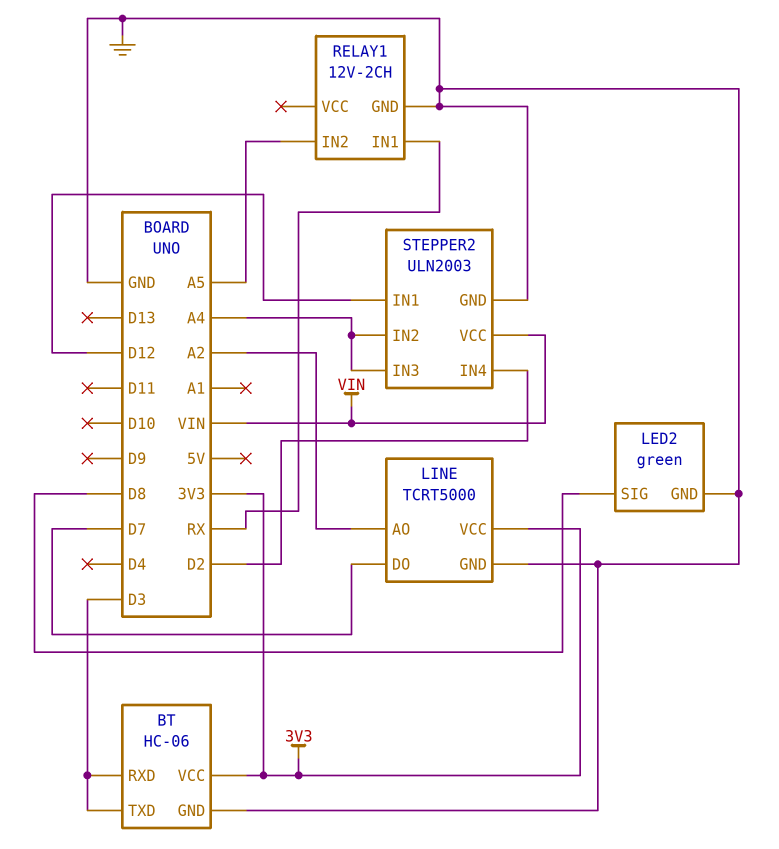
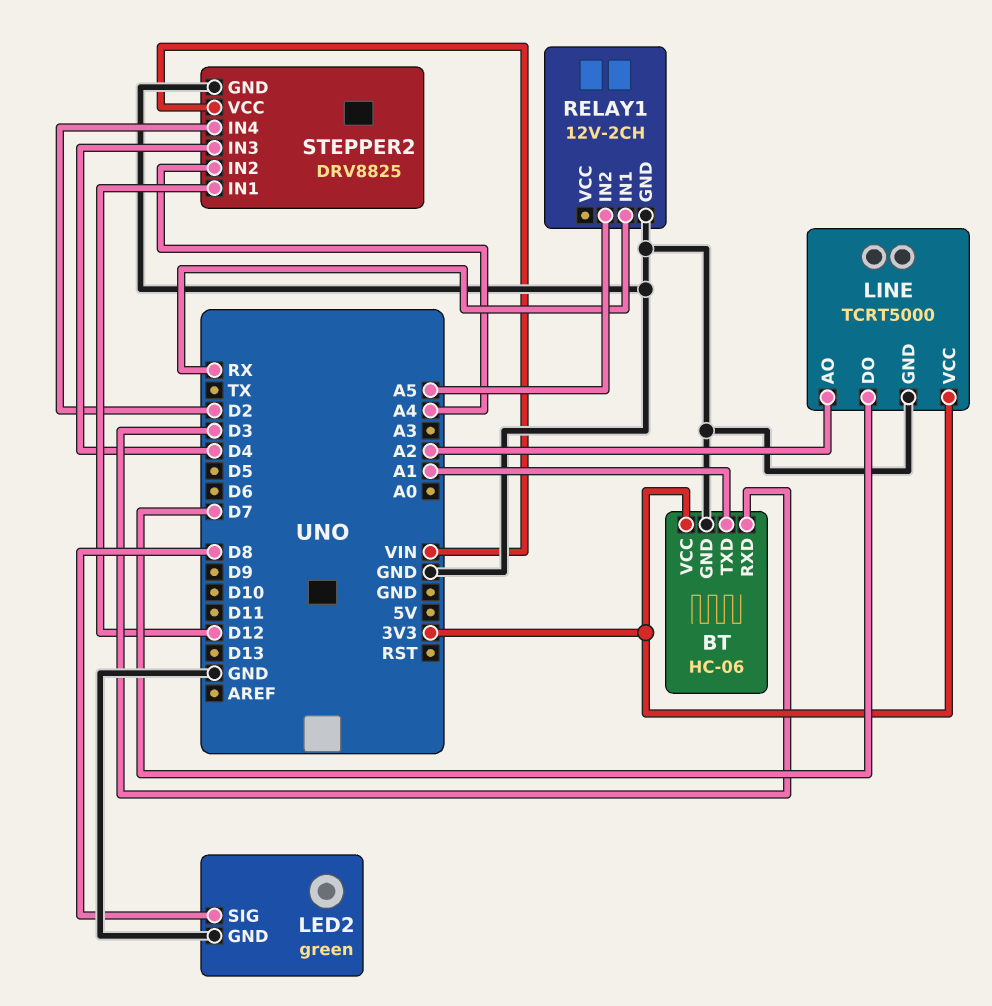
BT pin TXD: D3 -> A1
STEPPER2: ULN2003 -> DRV8825
STEPPER2 pin IN3: A4 -> D4

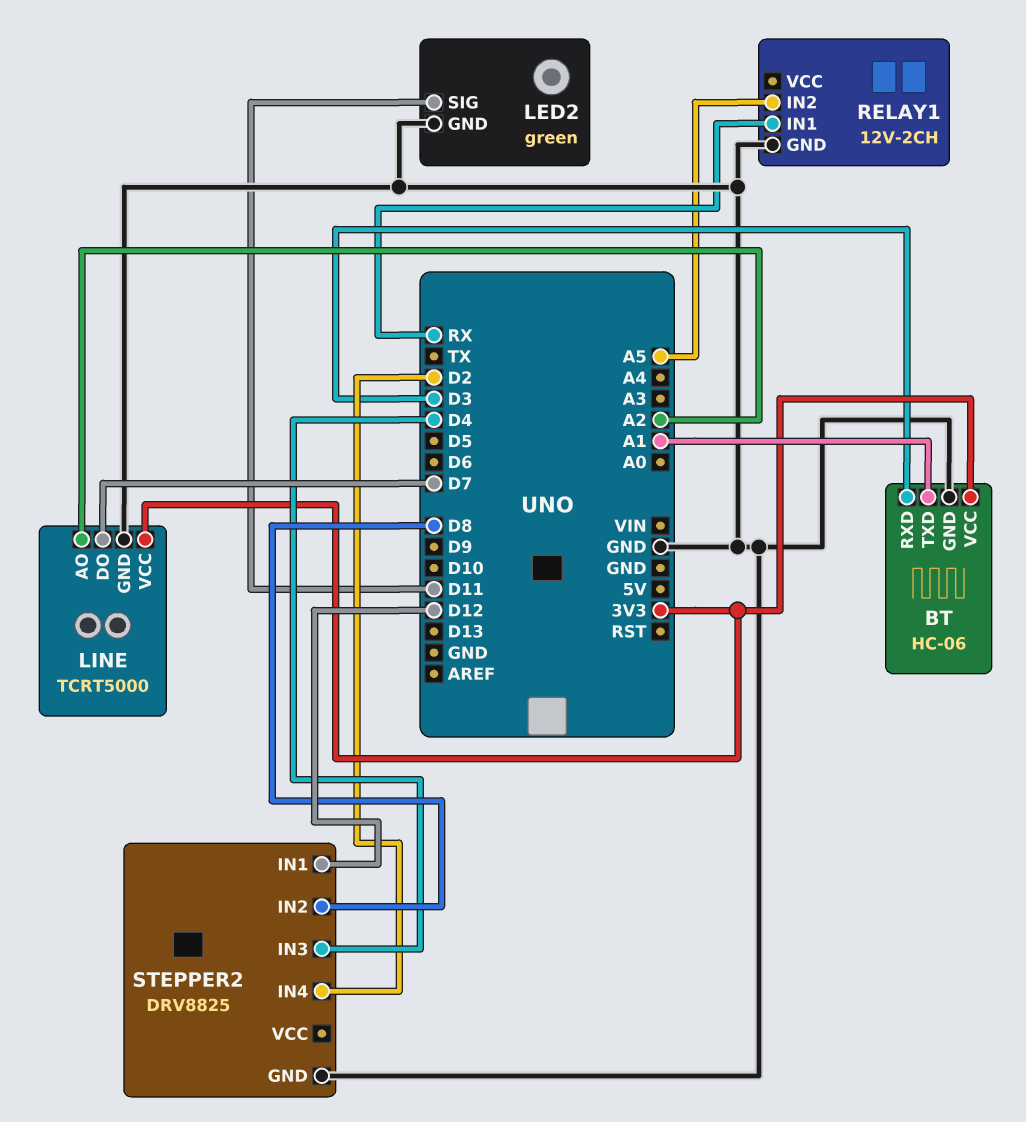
LED2 pin SIG: D8 -> D11
STEPPER2 pin IN2: A4 -> D8
STEPPER2 pin VCC: VIN -> none

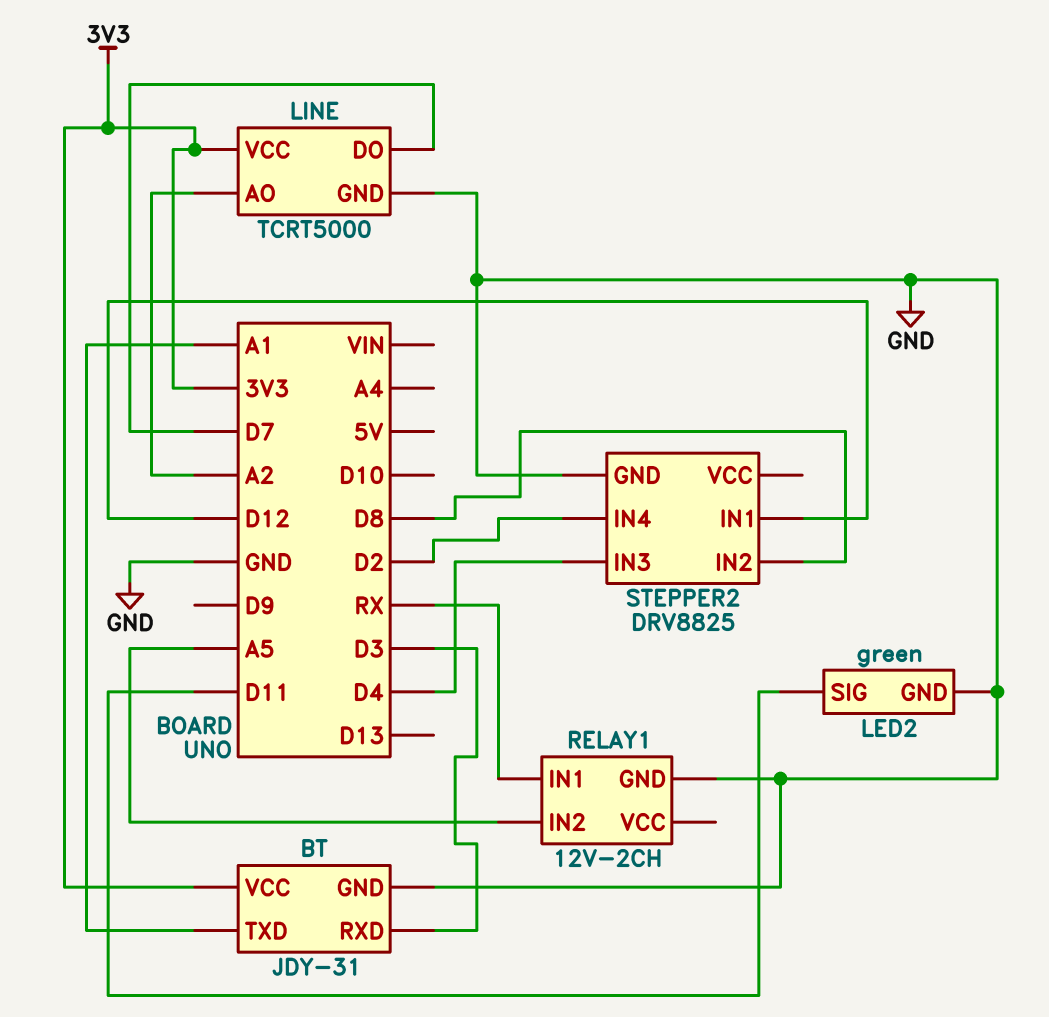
BT: HC-06 -> JDY-31

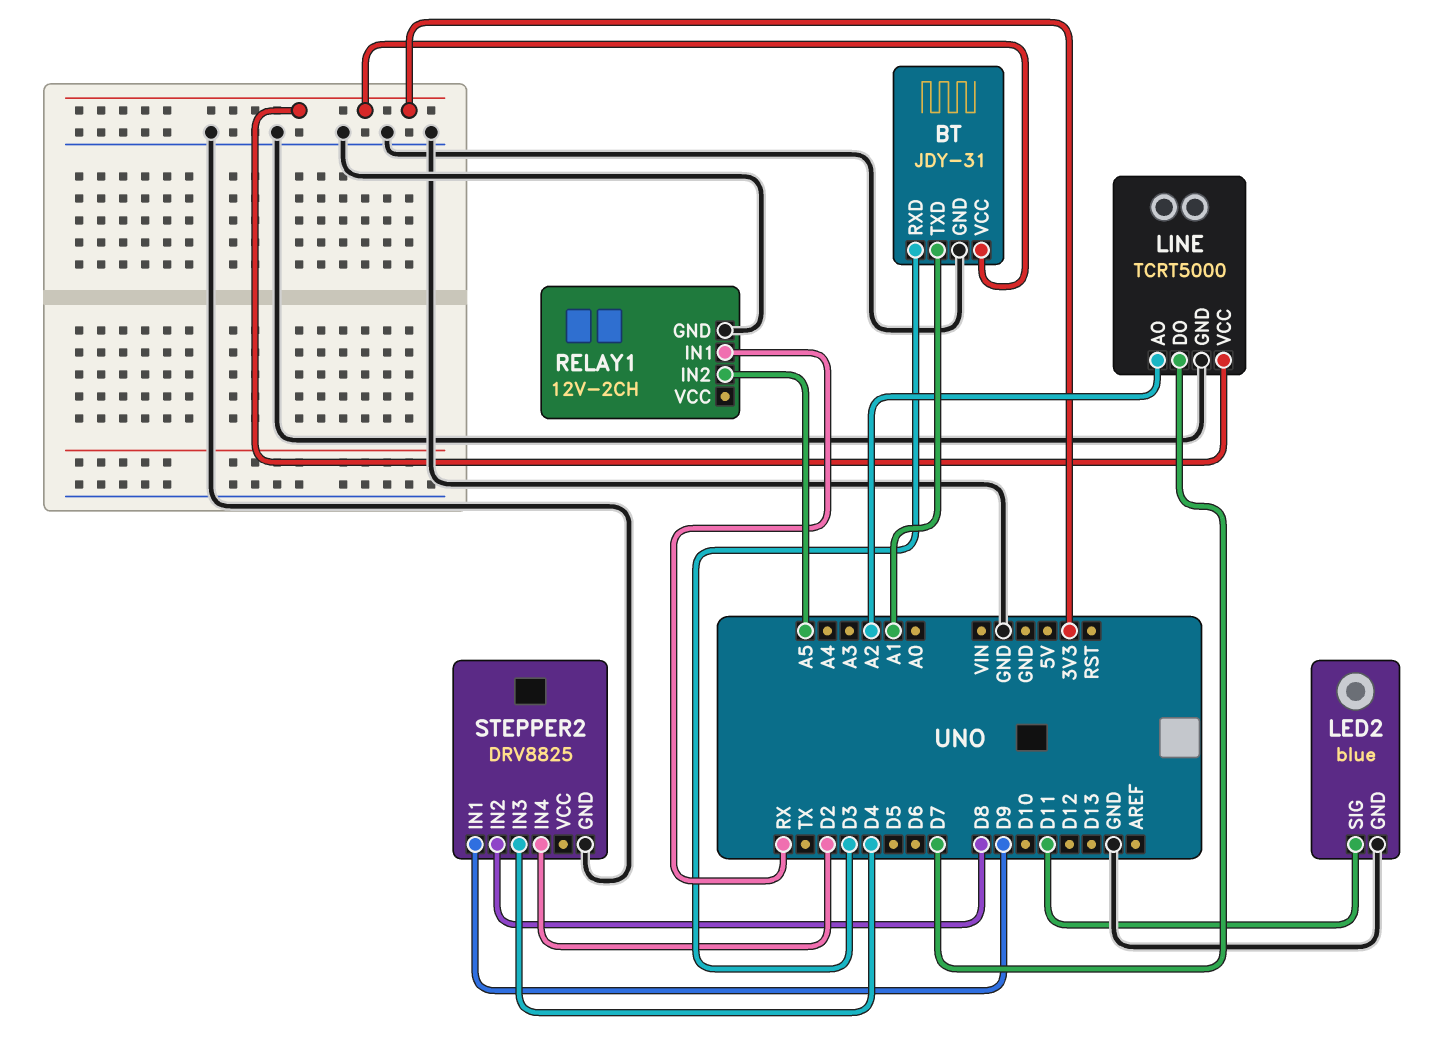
LED2: green -> blue
STEPPER2 pin IN1: D12 -> D9

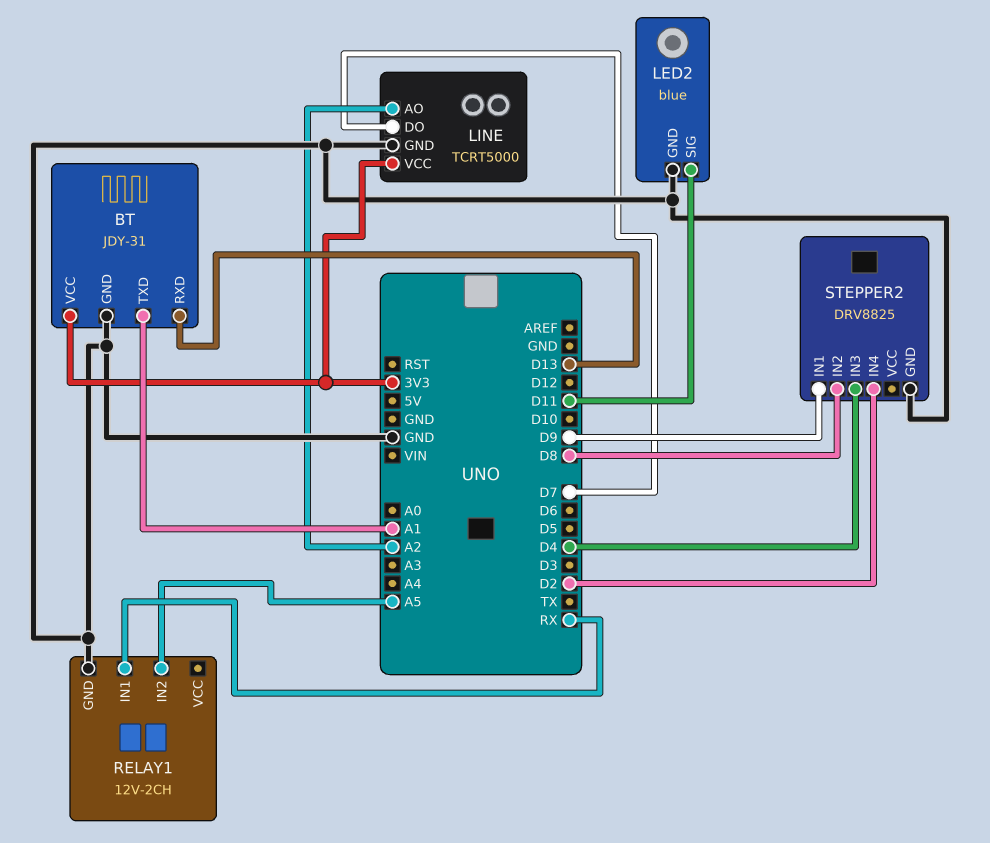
BT pin RXD: D3 -> D13

